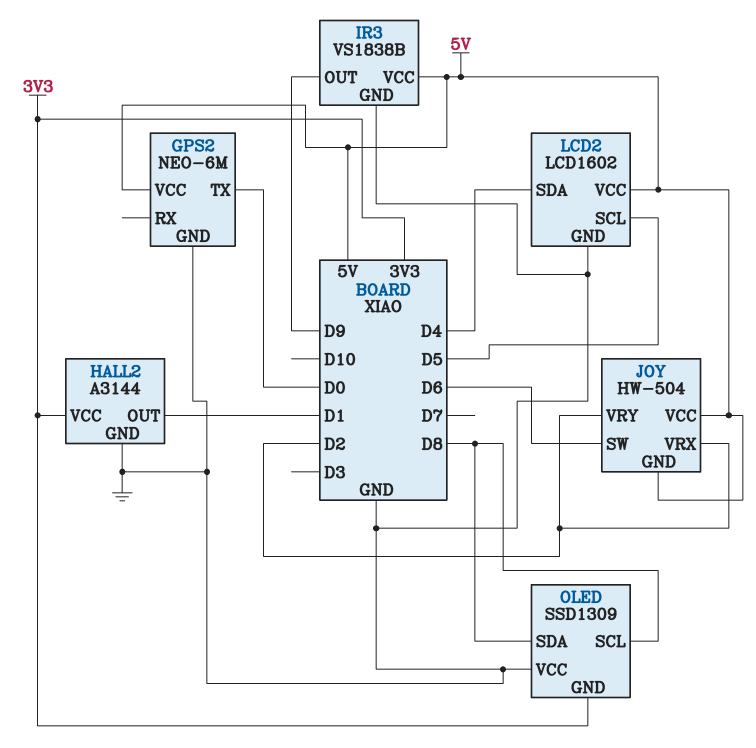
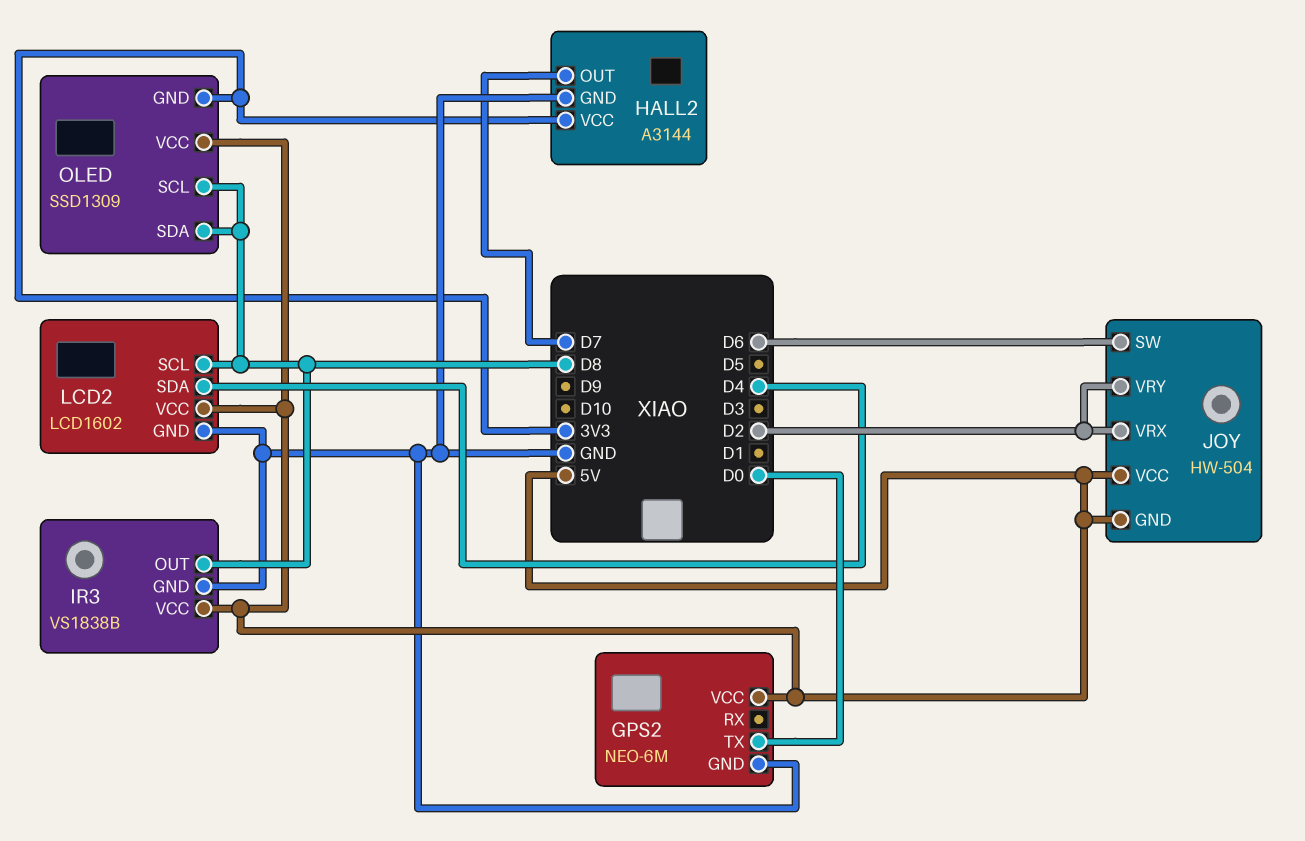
HALL2 pin OUT: D1 -> D7
IR3 pin OUT: D9 -> D8
LCD2 pin SCL: D5 -> D8
OLED pin VCC: GND -> 5V

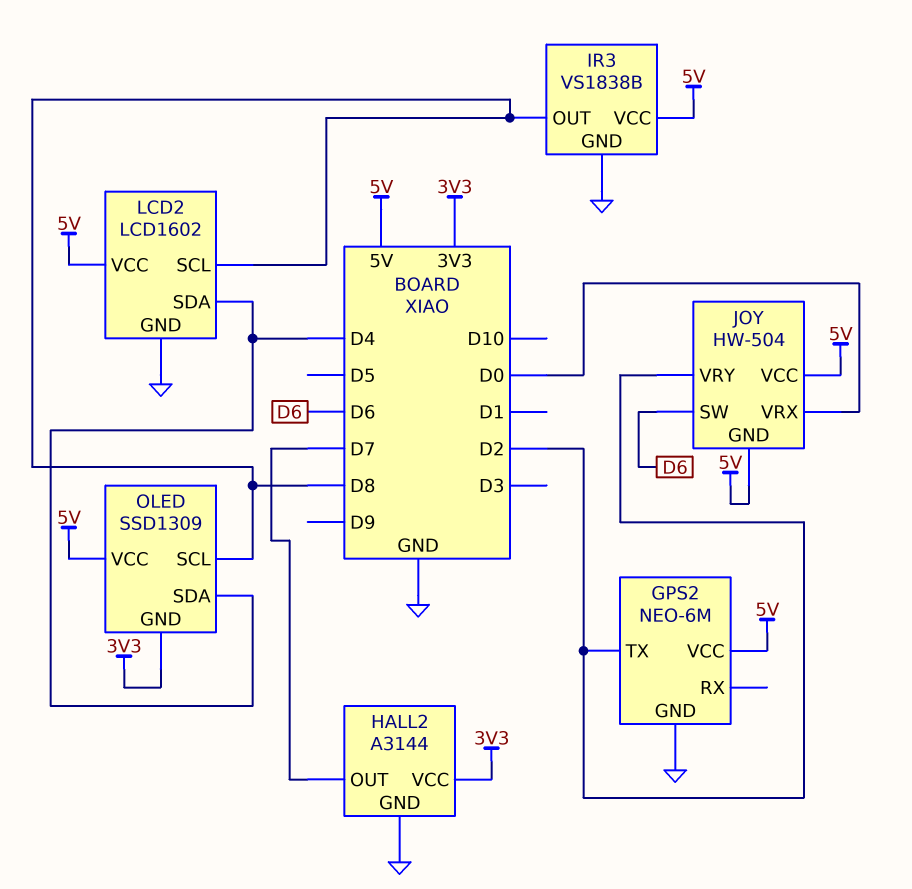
GPS2 pin TX: D0 -> D2
JOY pin VRX: D2 -> D0
OLED pin SDA: D8 -> D4

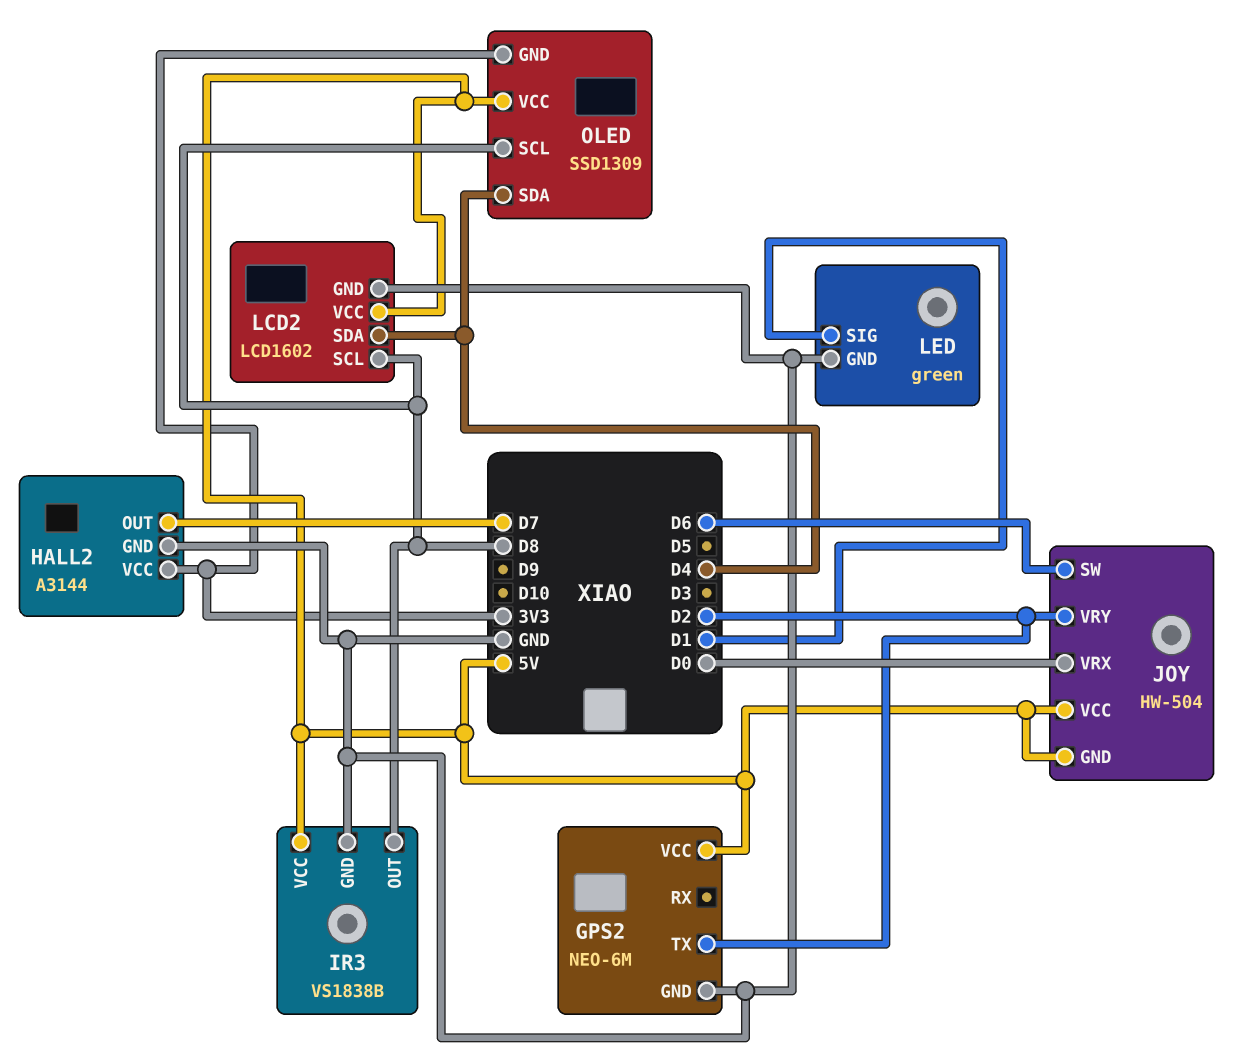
LED: none -> green
LED pin GND: none -> GND
LED pin SIG: none -> D1

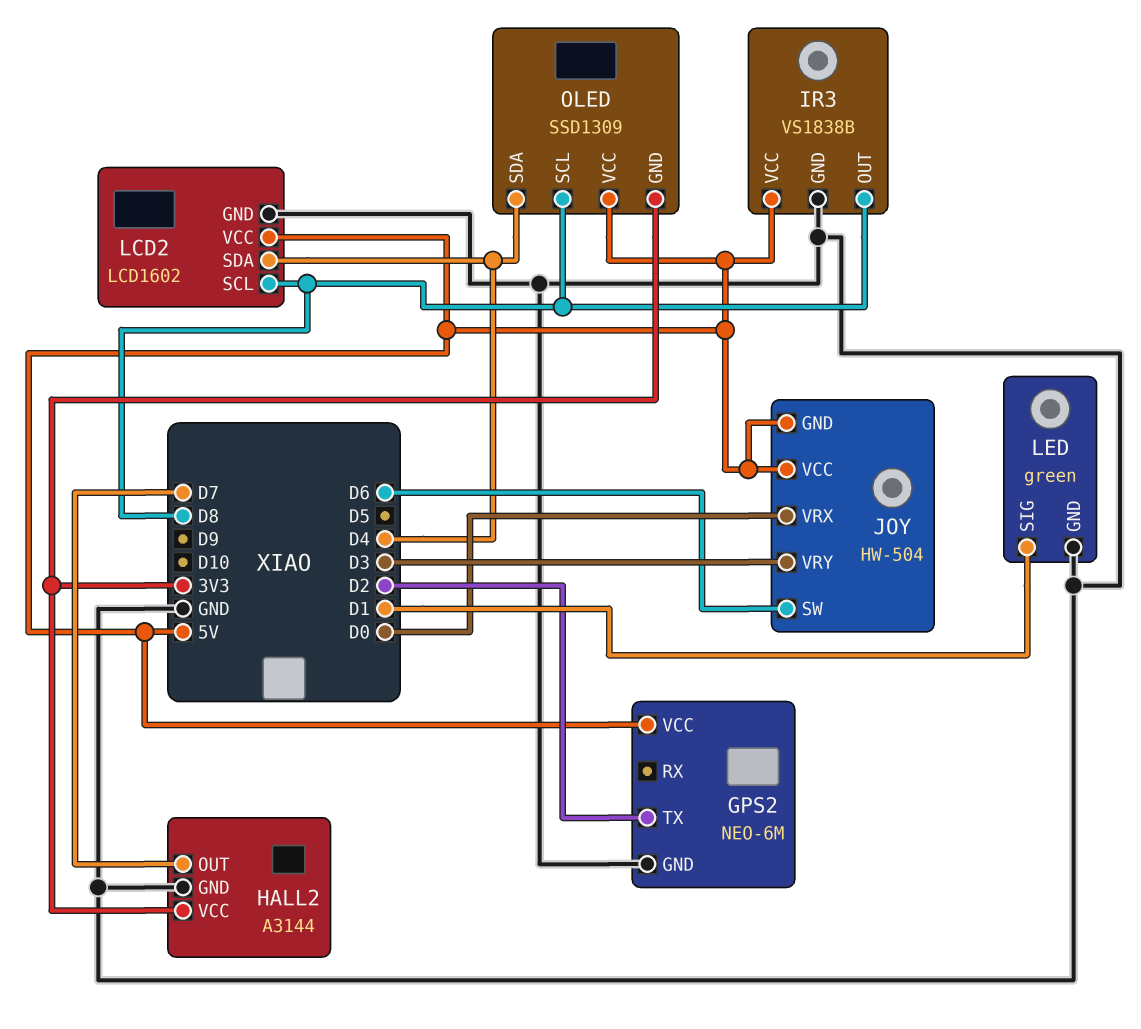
JOY pin VRY: D2 -> D3

